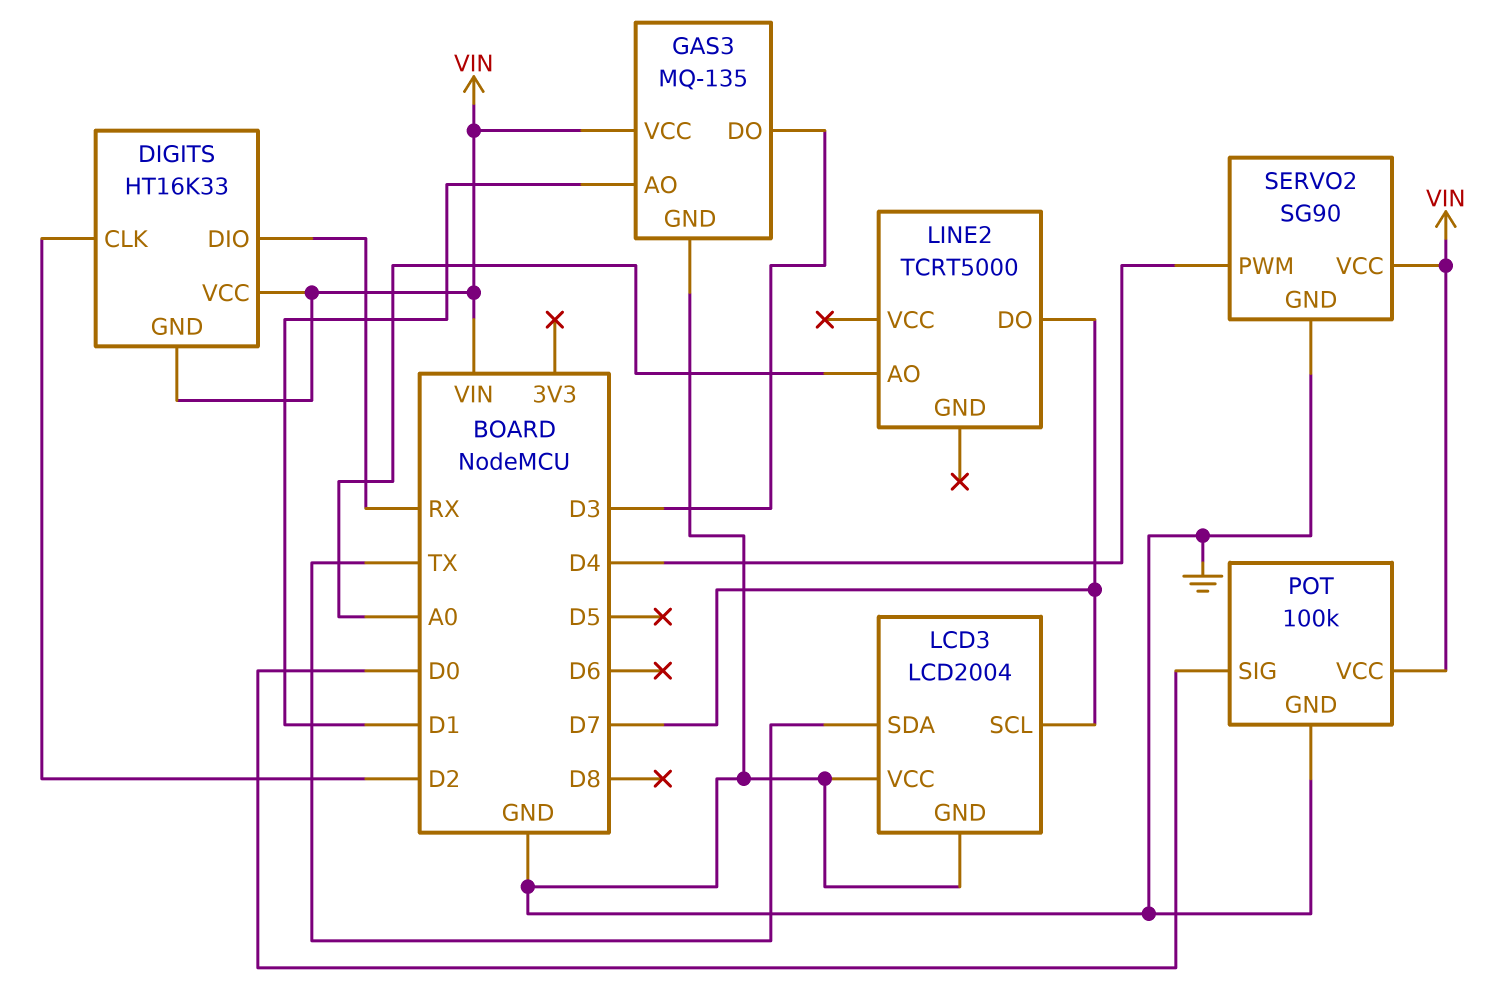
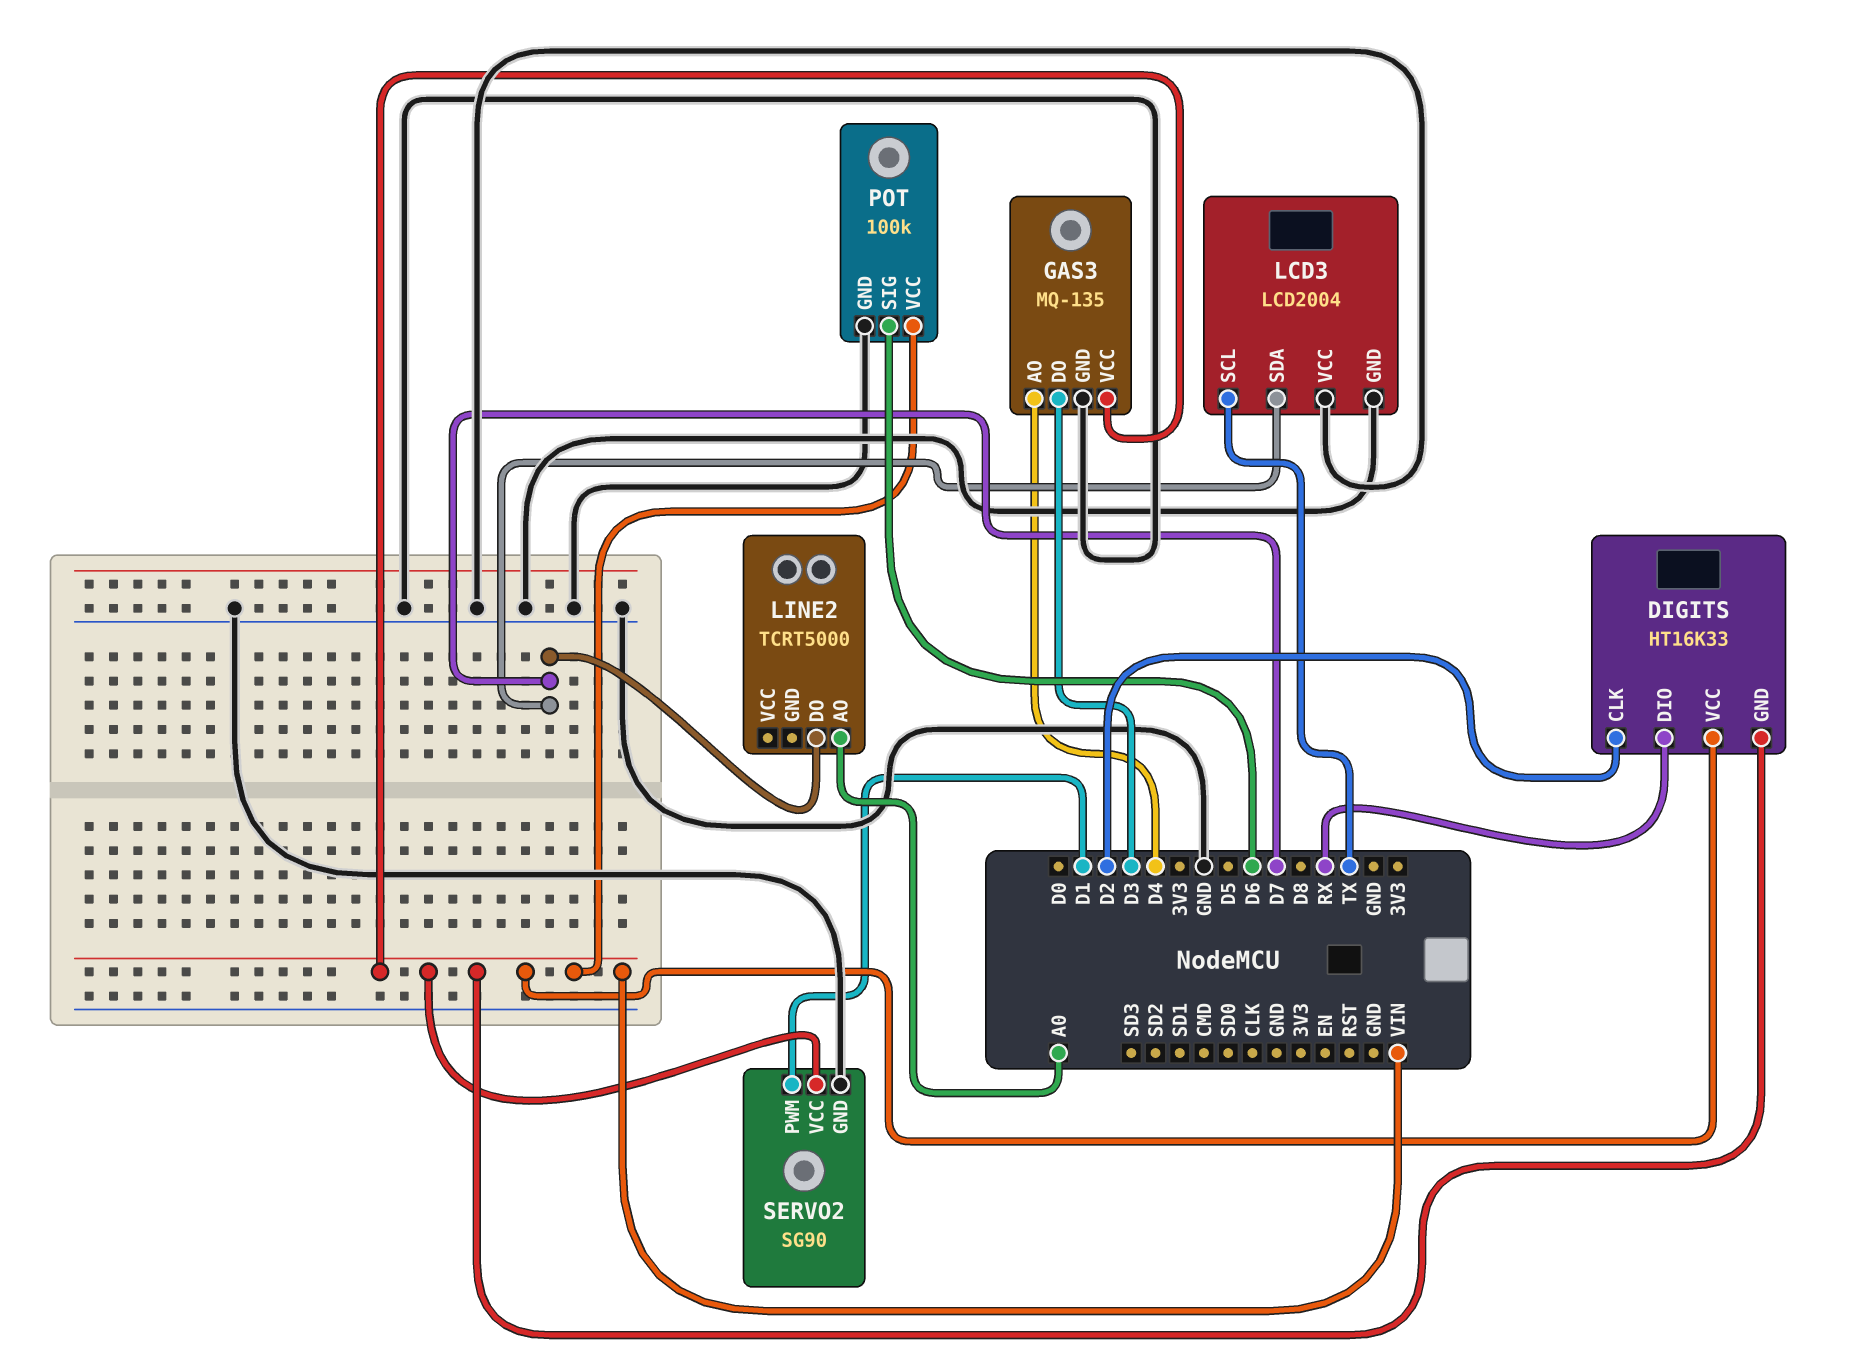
GAS3 pin AO: D1 -> D4
LCD3 pin SCL: D7 -> TX
LCD3 pin SDA: TX -> D7
POT pin SIG: D0 -> D6
SERVO2 pin PWM: D4 -> D1

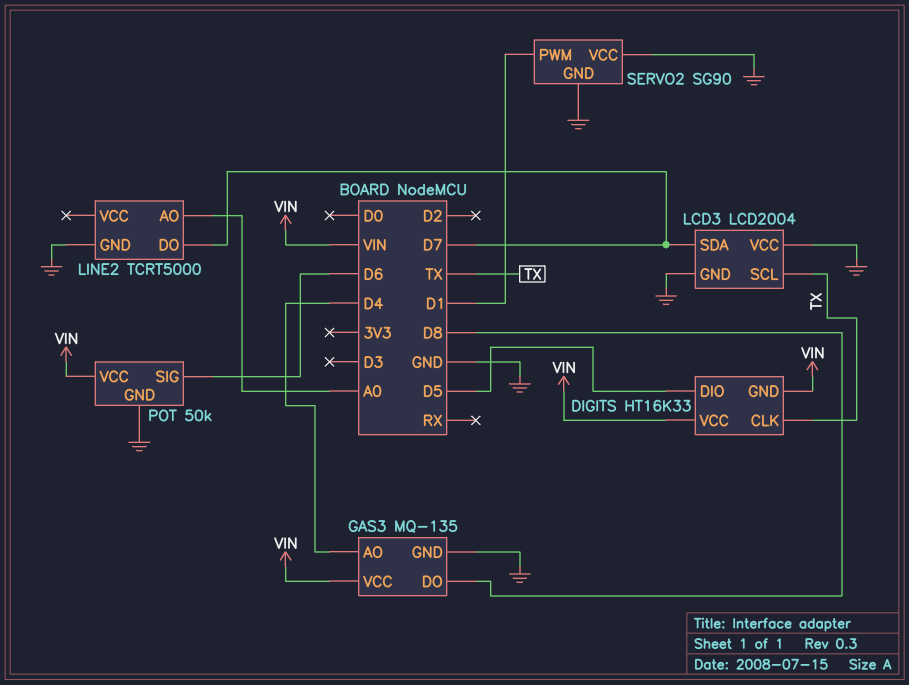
DIGITS pin CLK: D2 -> TX
DIGITS pin DIO: RX -> D5
GAS3 pin DO: D3 -> D8
LINE2 pin GND: none -> GND
POT: 100k -> 50k
SERVO2 pin VCC: VIN -> GND

